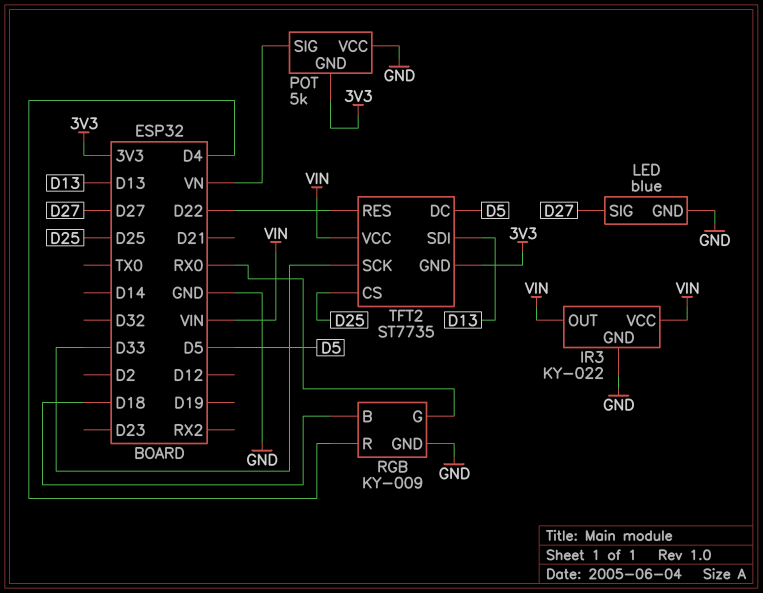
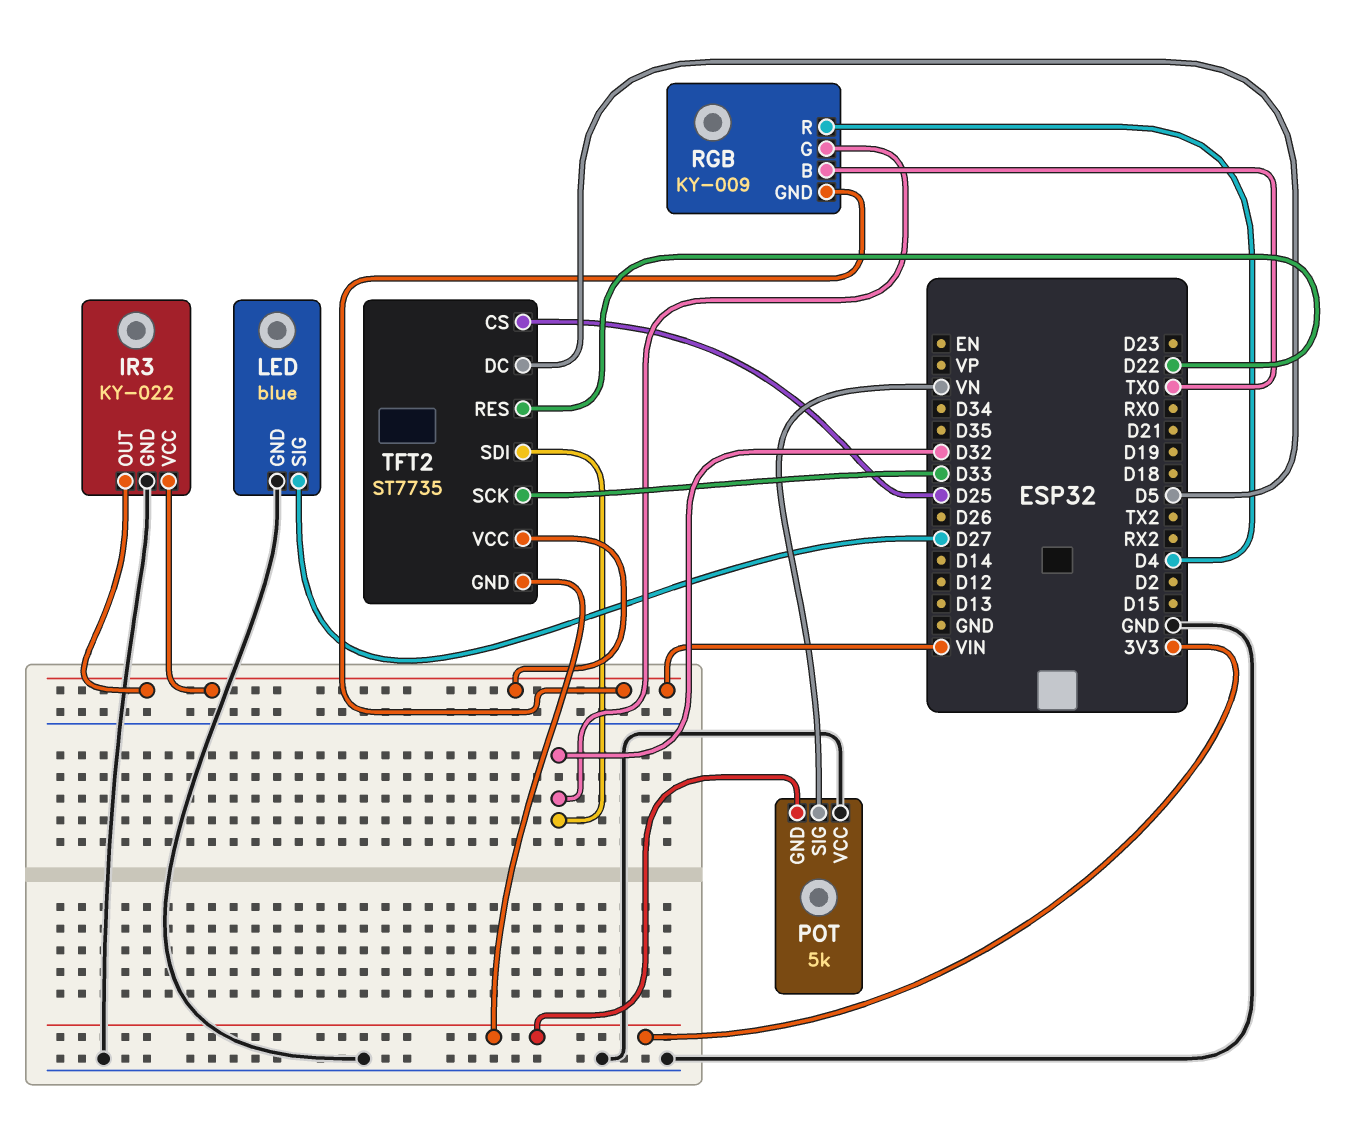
RGB pin B: D18 -> TX0
RGB pin G: RX0 -> D32
RGB pin GND: GND -> VIN
TFT2 pin SDI: D13 -> D32

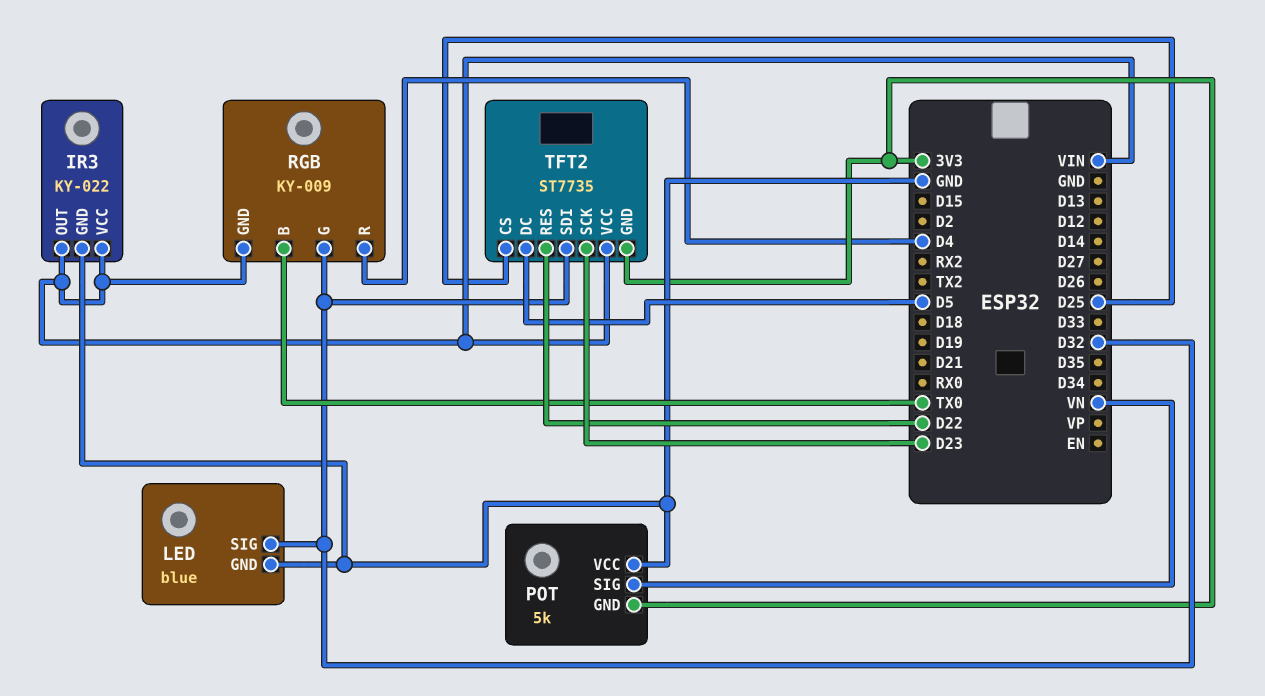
LED pin SIG: D27 -> D32
TFT2 pin SCK: D33 -> D23

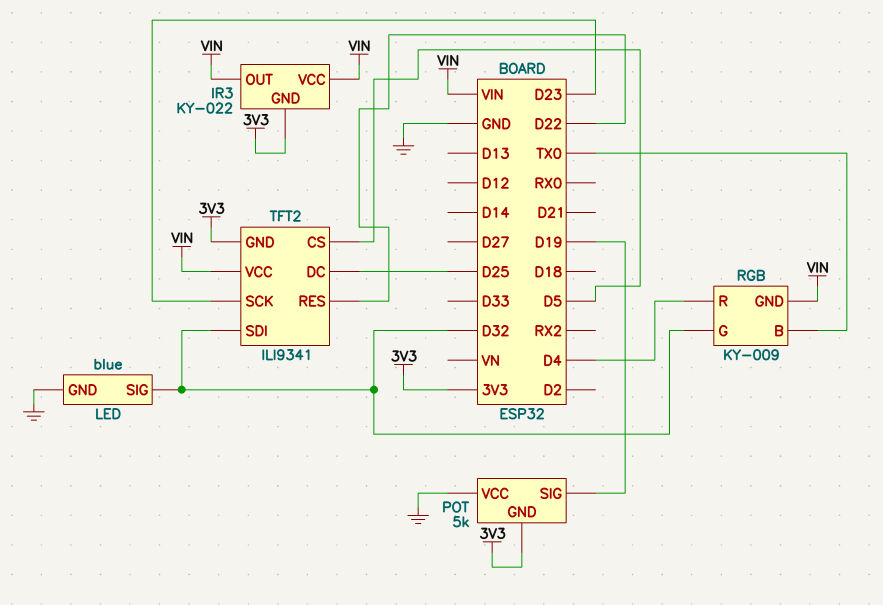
IR3 pin GND: GND -> 3V3
POT pin SIG: VN -> D19
TFT2: ST7735 -> ILI9341
TFT2 pin CS: D25 -> D5
TFT2 pin DC: D5 -> D25

